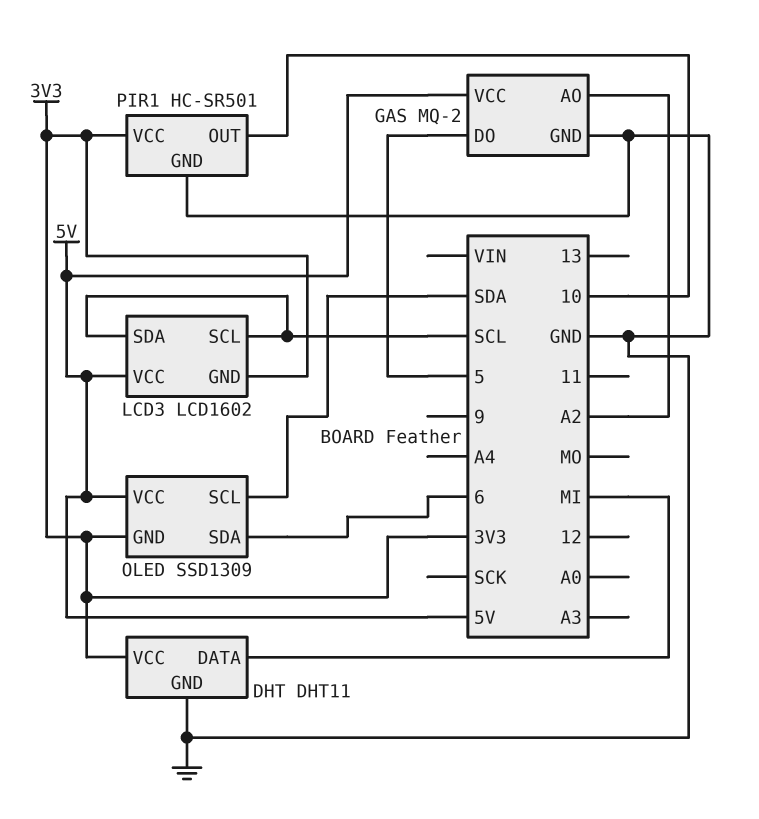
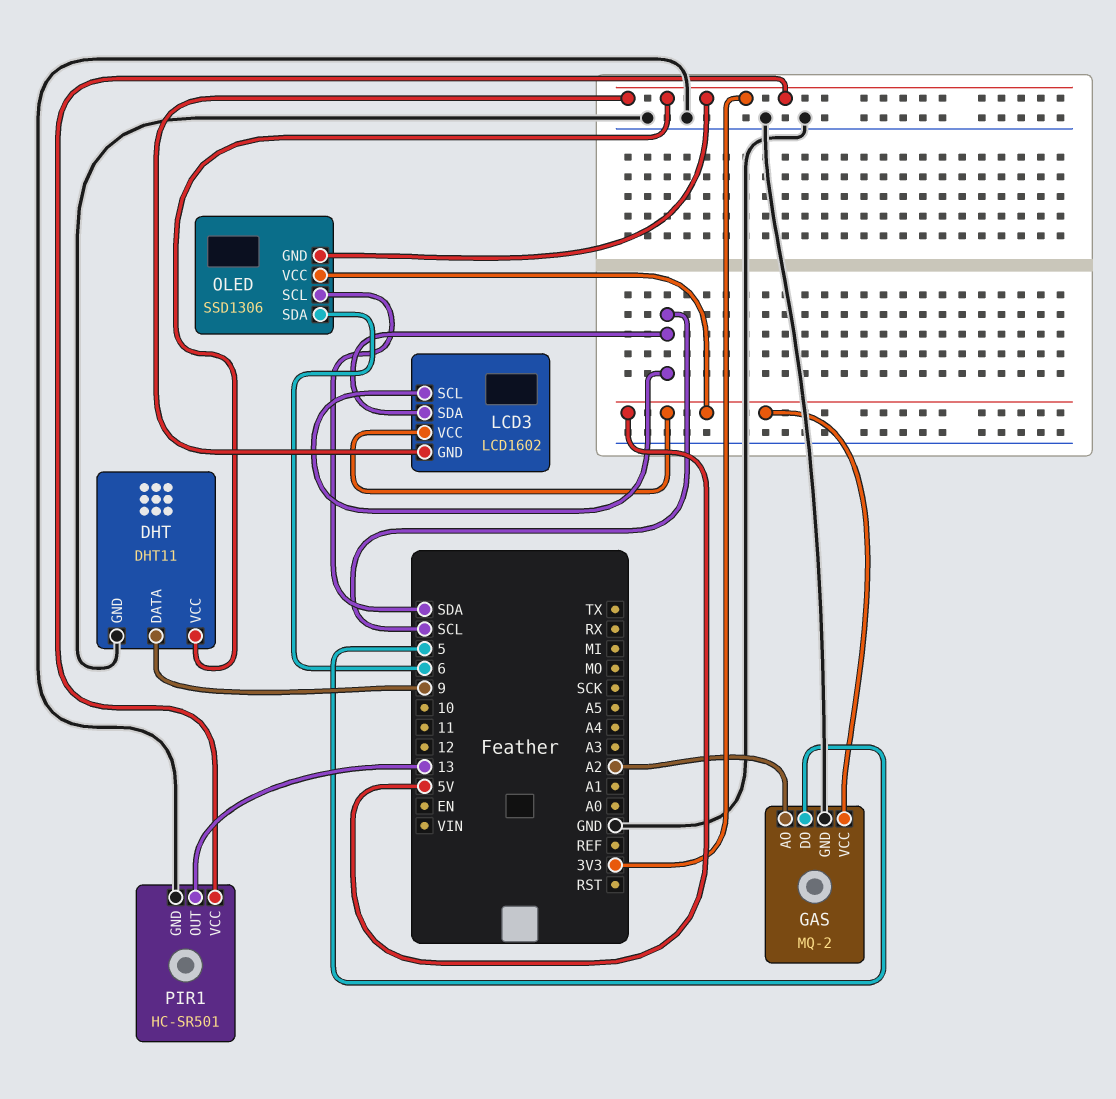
DHT pin DATA: MI -> 9
OLED: SSD1309 -> SSD1306
PIR1 pin OUT: 10 -> 13

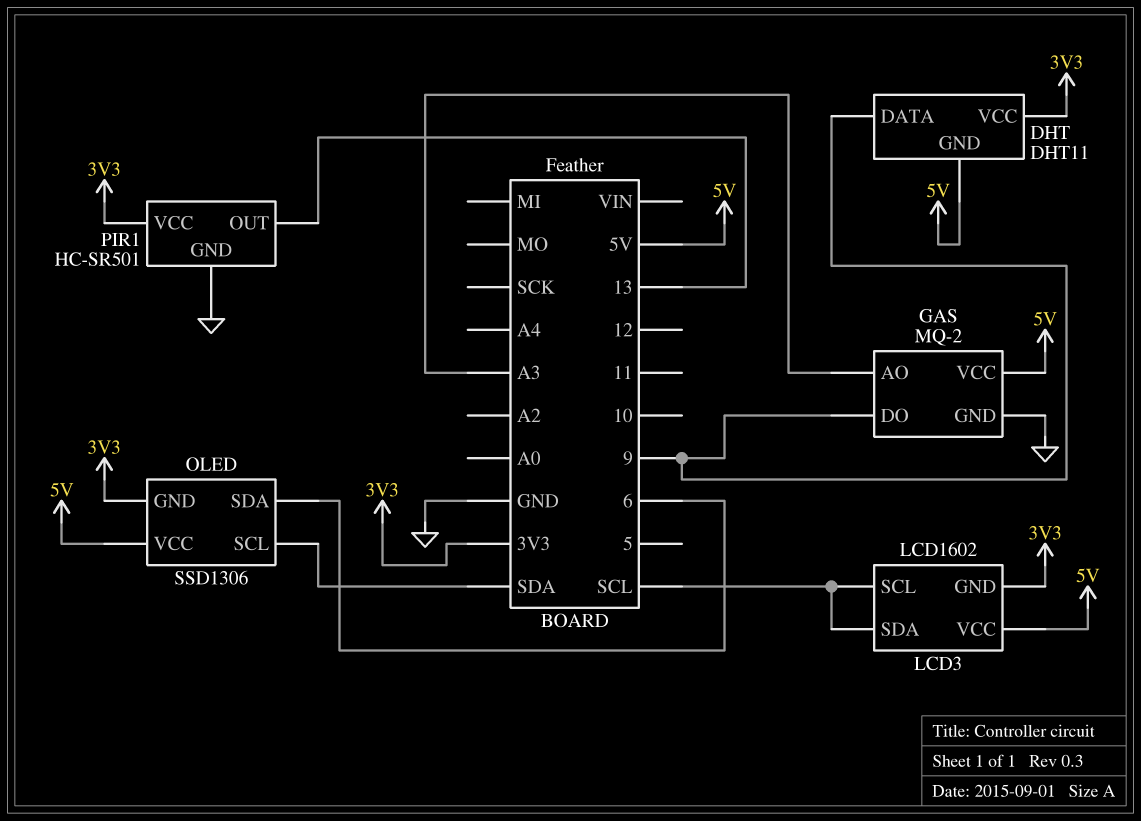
DHT pin GND: GND -> 5V
GAS pin AO: A2 -> A3
GAS pin DO: 5 -> 9

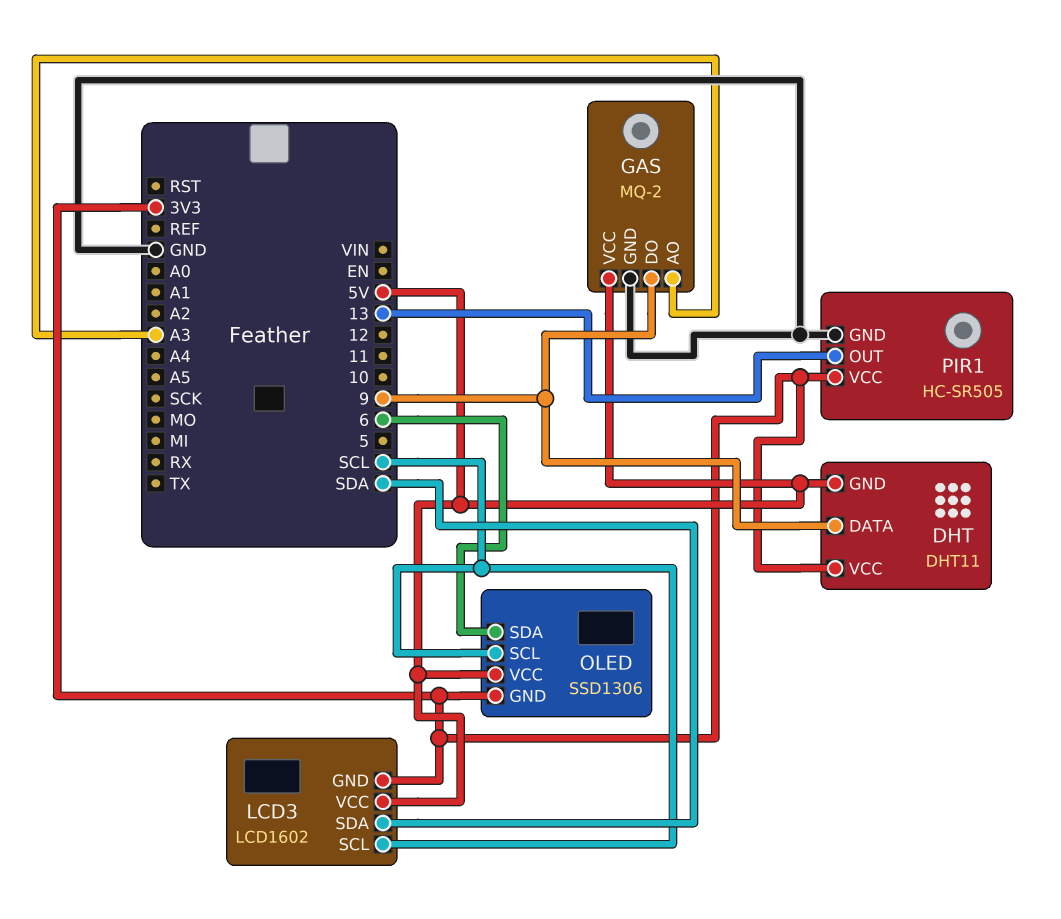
LCD3 pin SDA: SCL -> SDA
OLED pin SCL: SDA -> SCL
PIR1: HC-SR501 -> HC-SR505

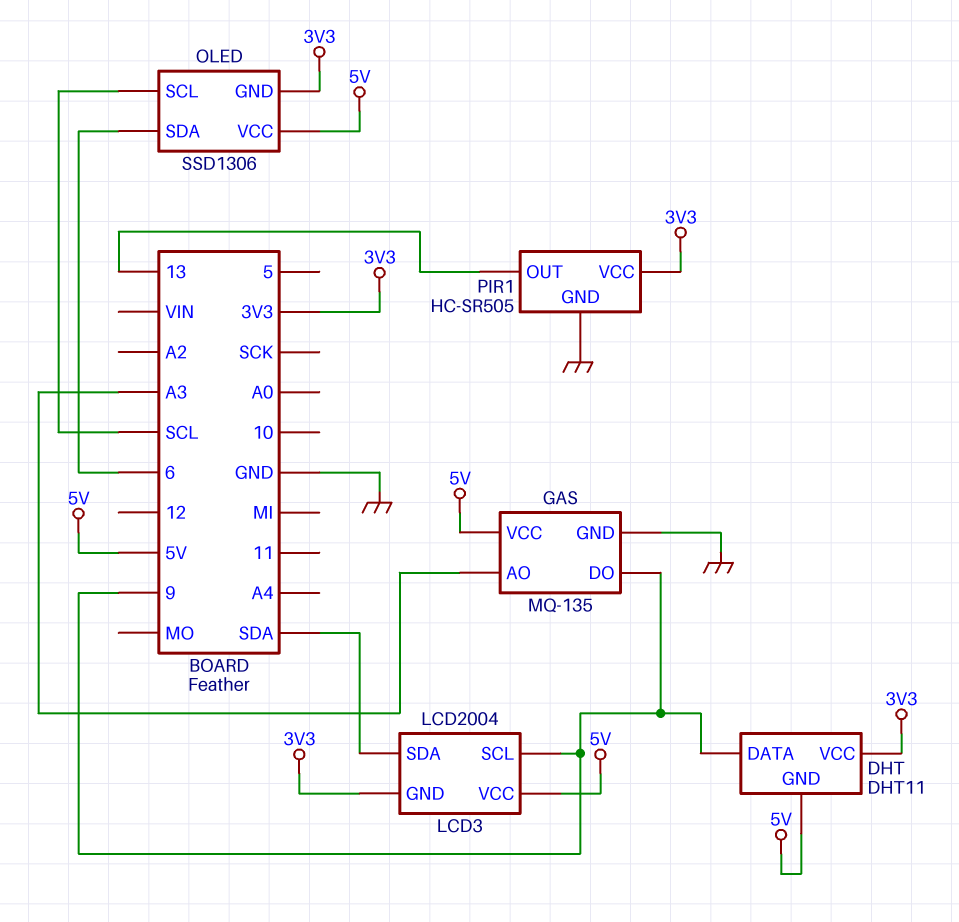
GAS: MQ-2 -> MQ-135
LCD3: LCD1602 -> LCD2004
LCD3 pin SCL: SCL -> 9

